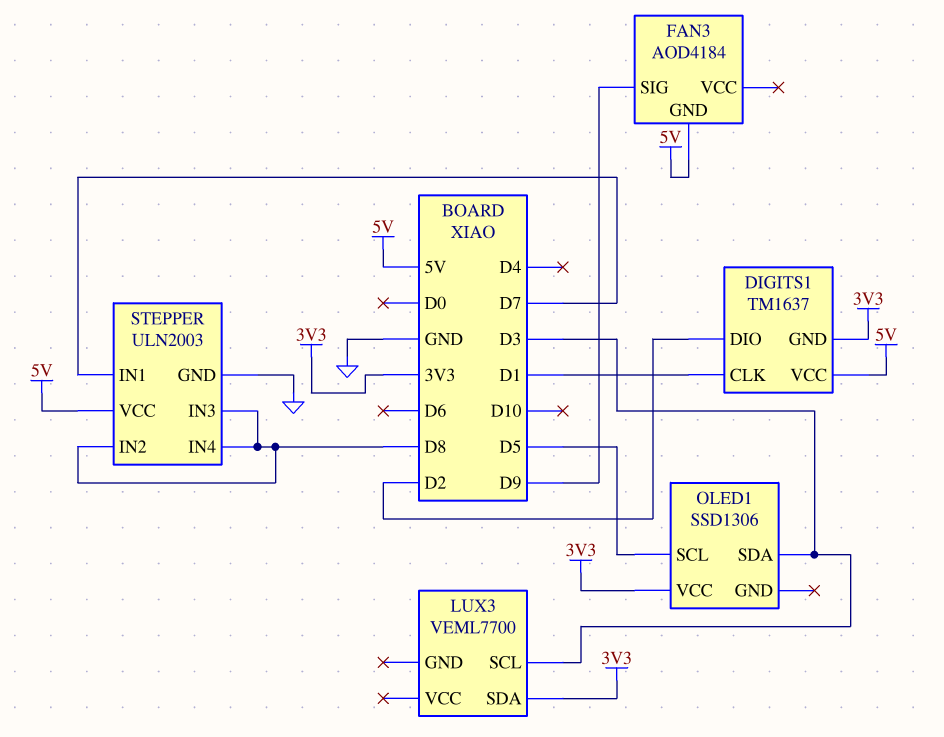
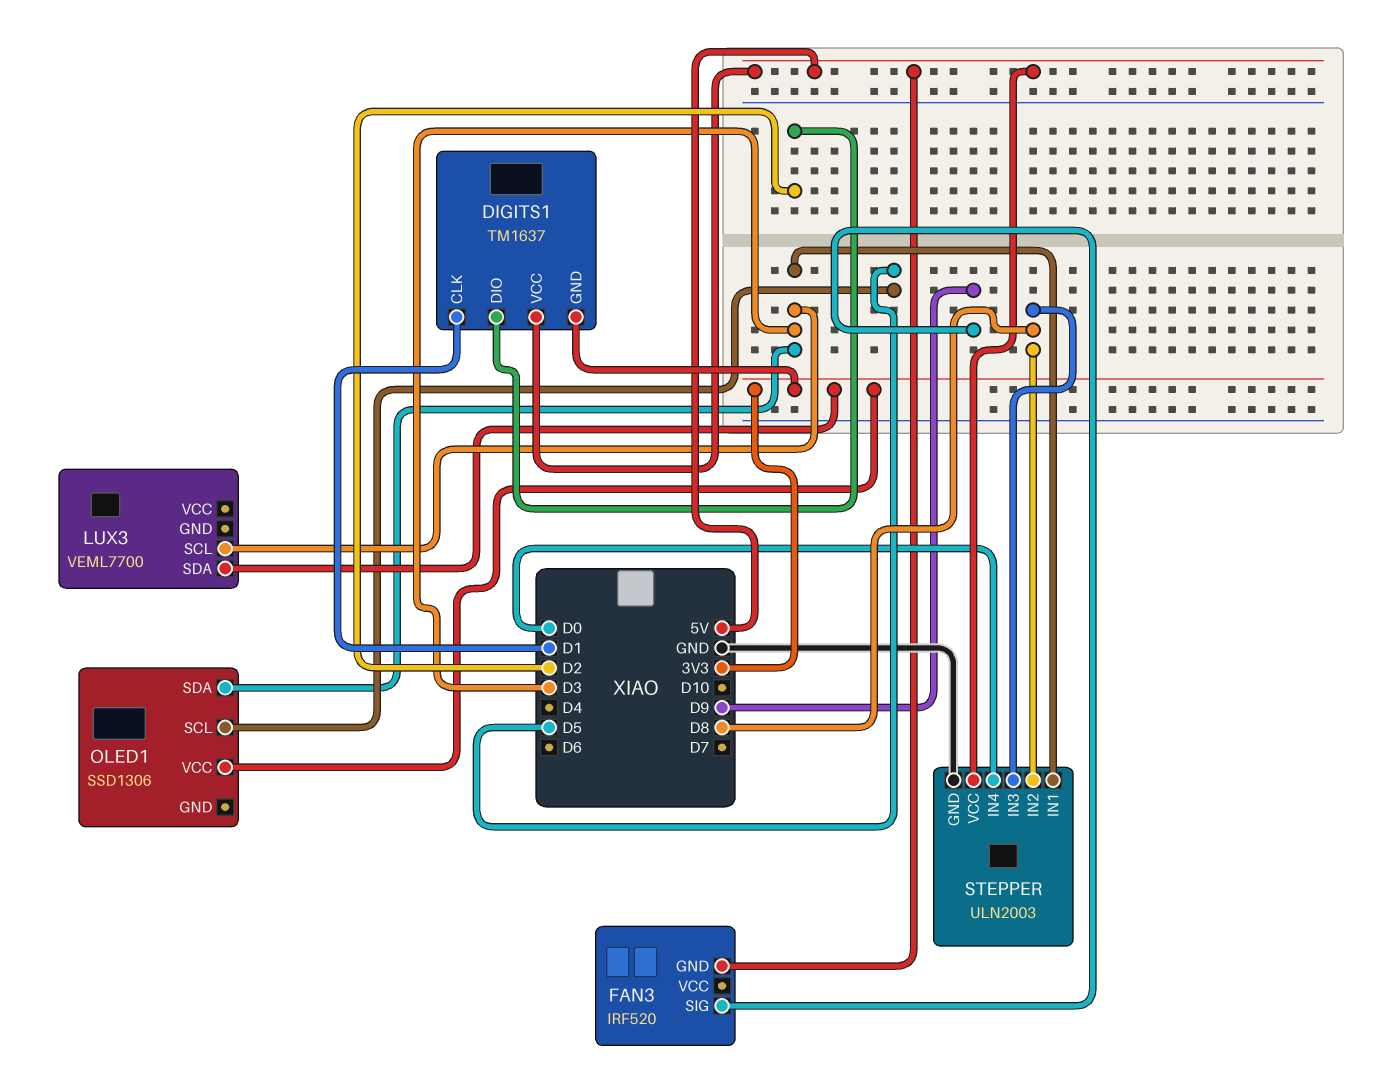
FAN3: AOD4184 -> IRF520
STEPPER pin IN1: D7 -> D3
STEPPER pin IN4: D8 -> D0

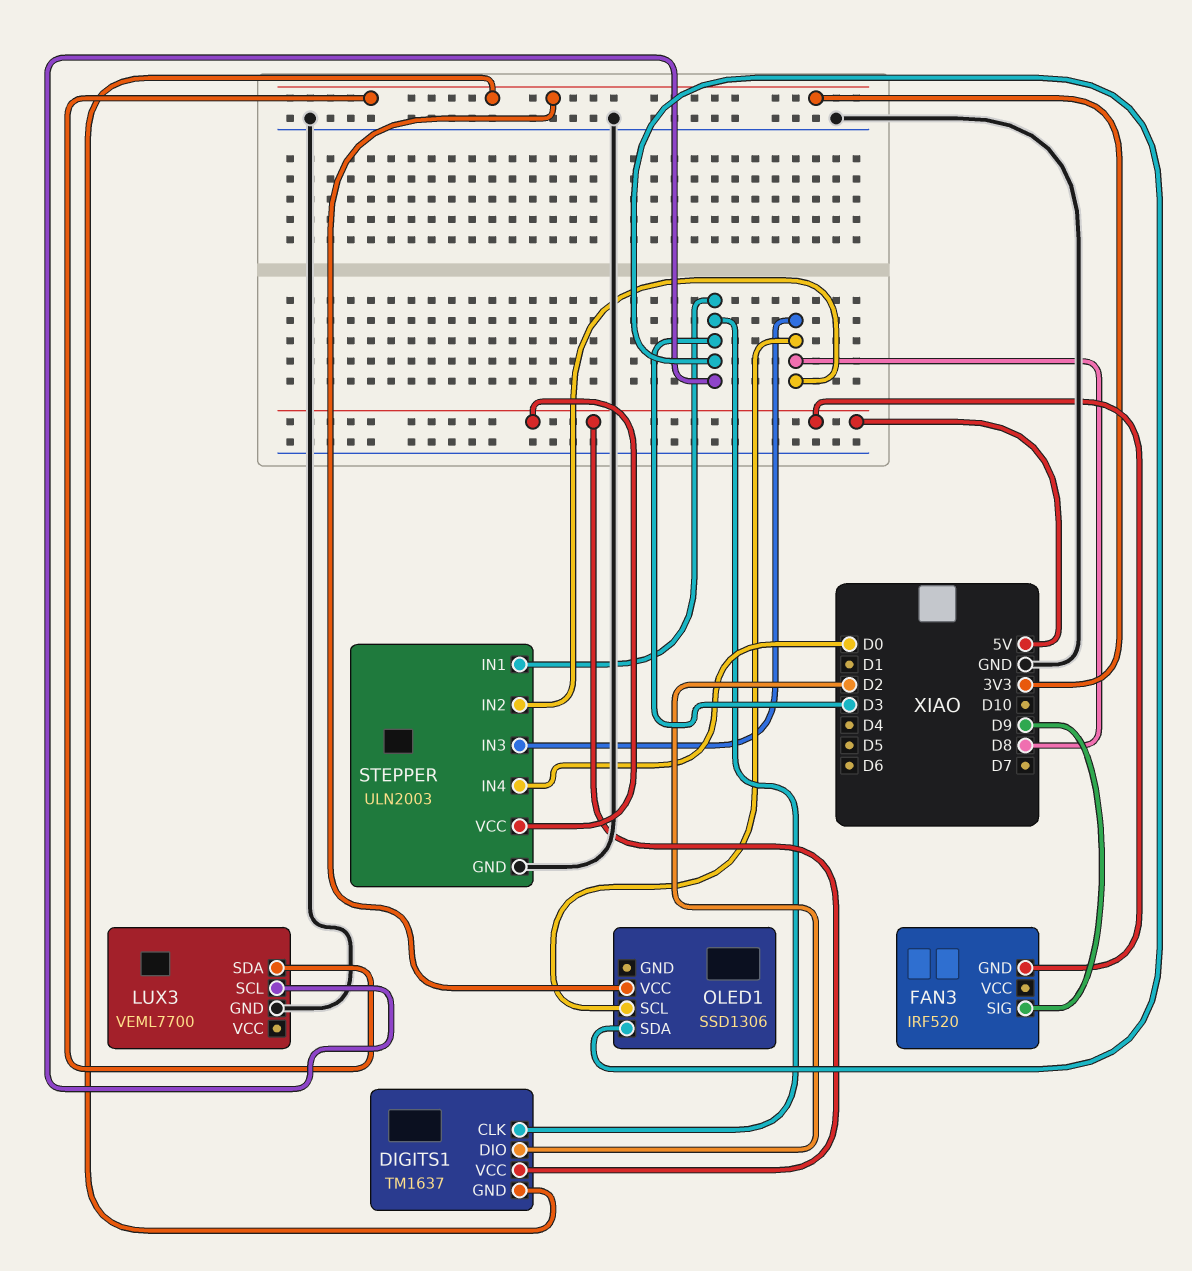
DIGITS1 pin CLK: D1 -> D3
LUX3 pin GND: none -> GND
OLED1 pin SCL: D5 -> D8

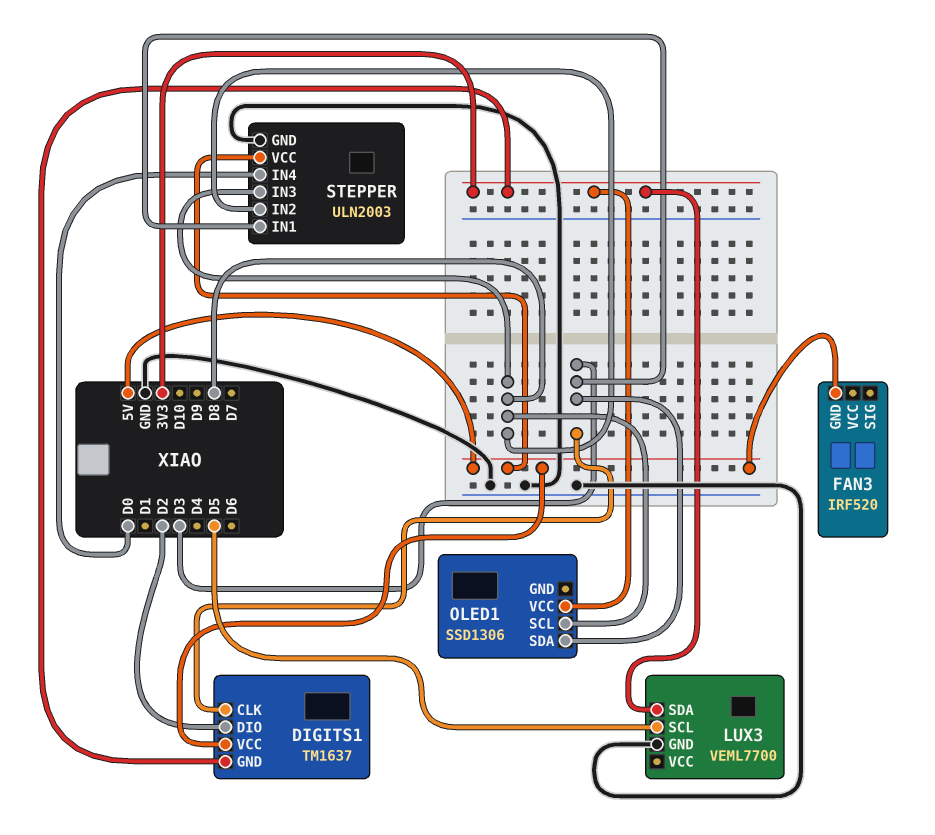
FAN3 pin SIG: D9 -> none
LUX3 pin SCL: D3 -> D5

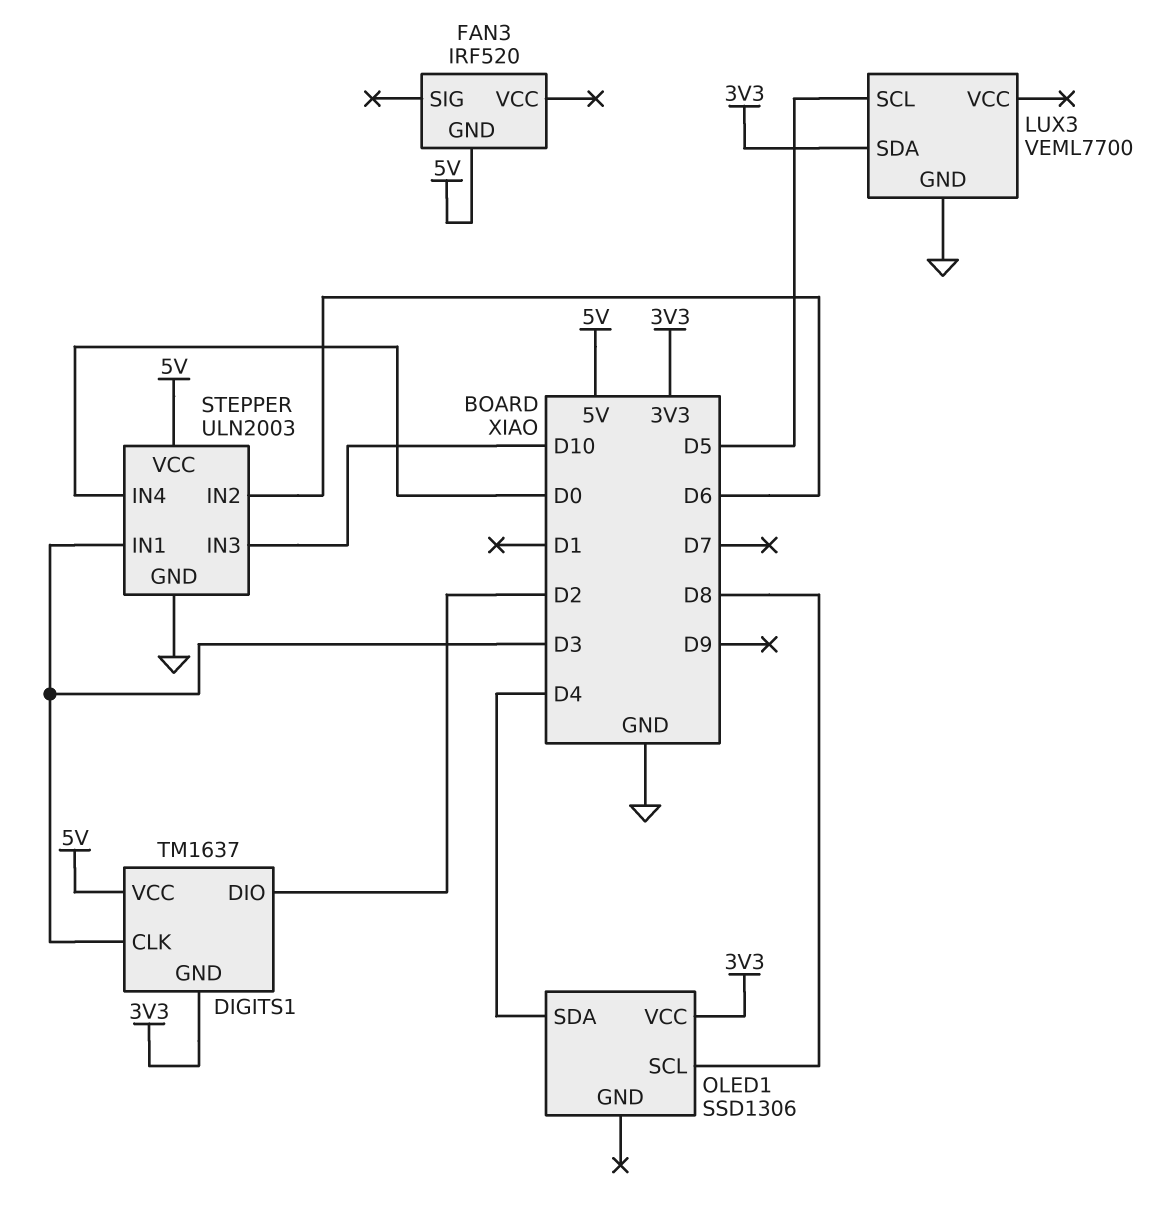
OLED1 pin SDA: D3 -> D4
STEPPER pin IN2: D8 -> D6
STEPPER pin IN3: D8 -> D10

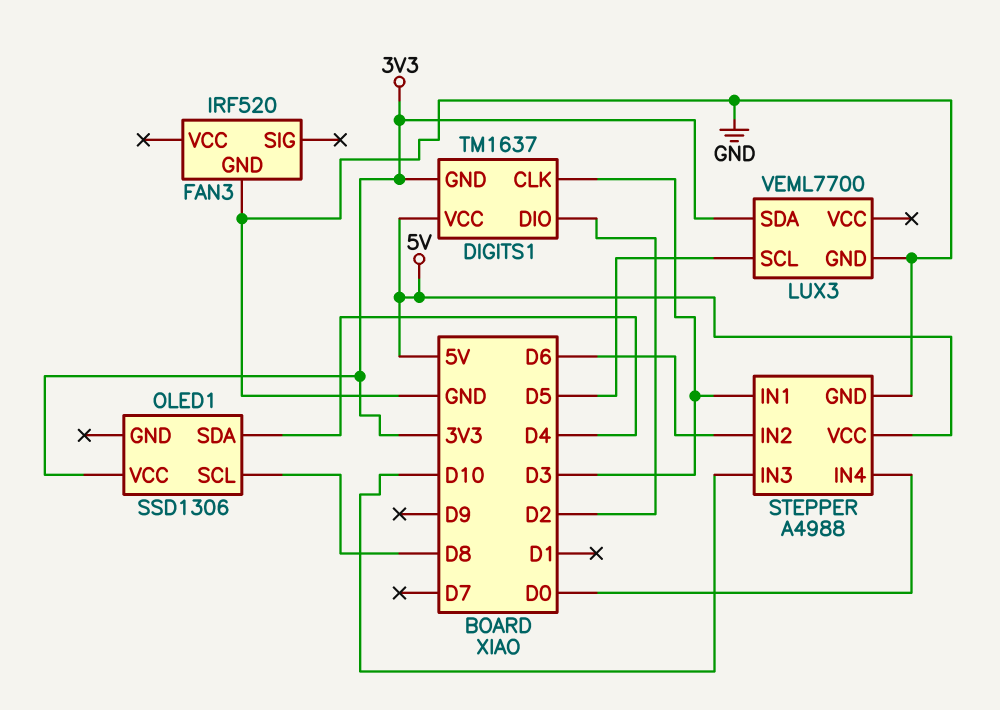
FAN3 pin GND: 5V -> GND
STEPPER: ULN2003 -> A4988

